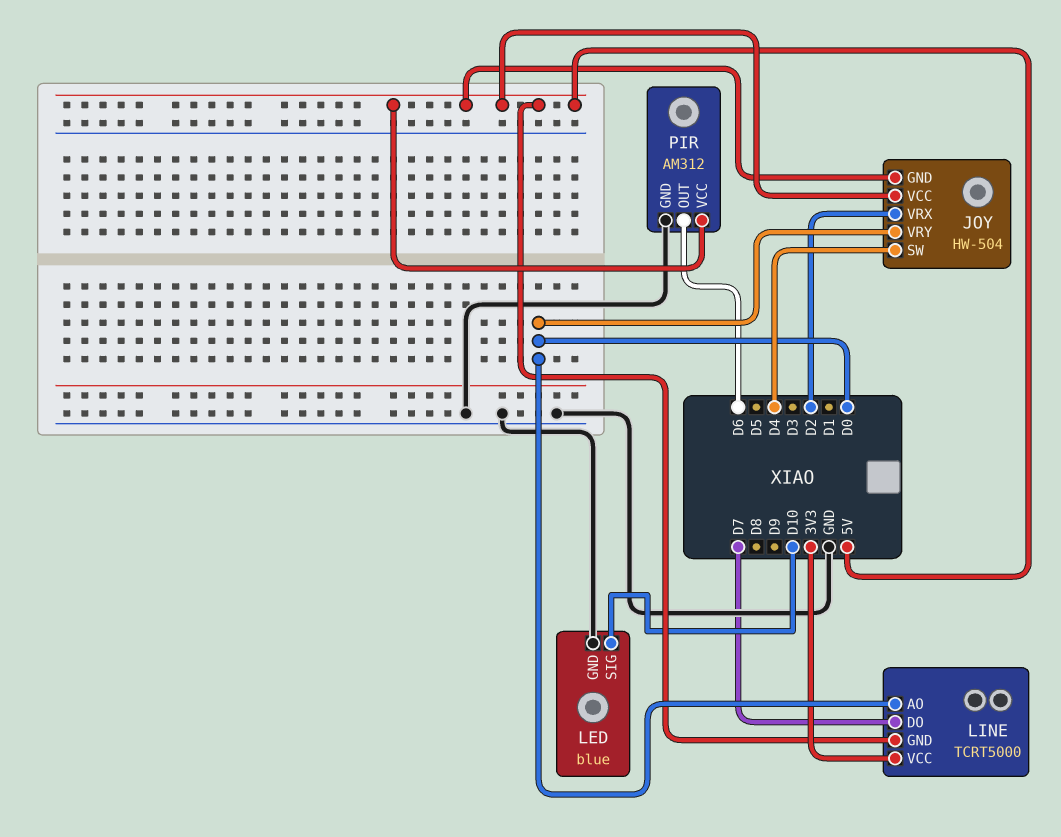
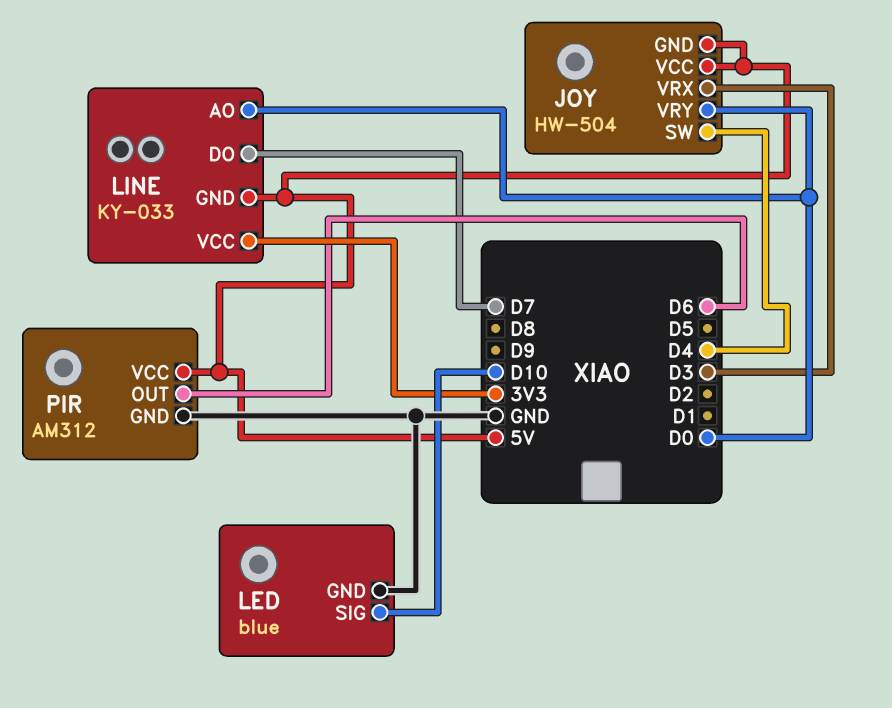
JOY pin VRX: D2 -> D3
LINE: TCRT5000 -> KY-033

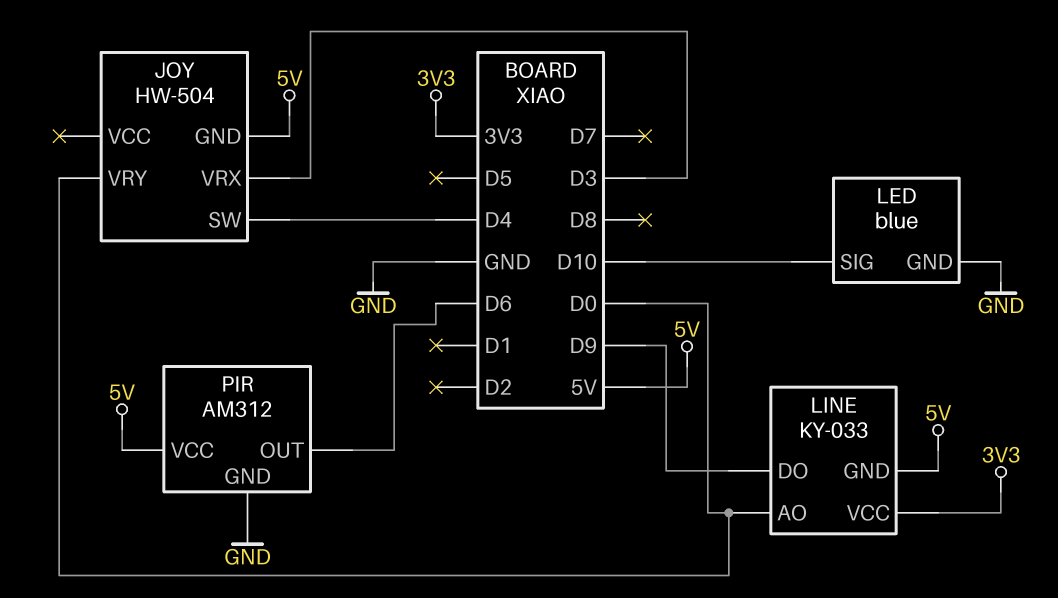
JOY pin VCC: 5V -> none
LINE pin DO: D7 -> D9

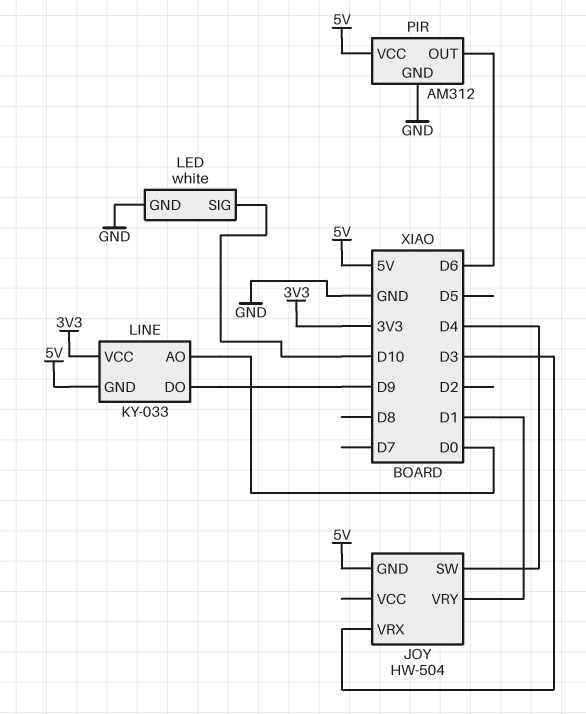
JOY pin VRY: D0 -> D1
LED: blue -> white

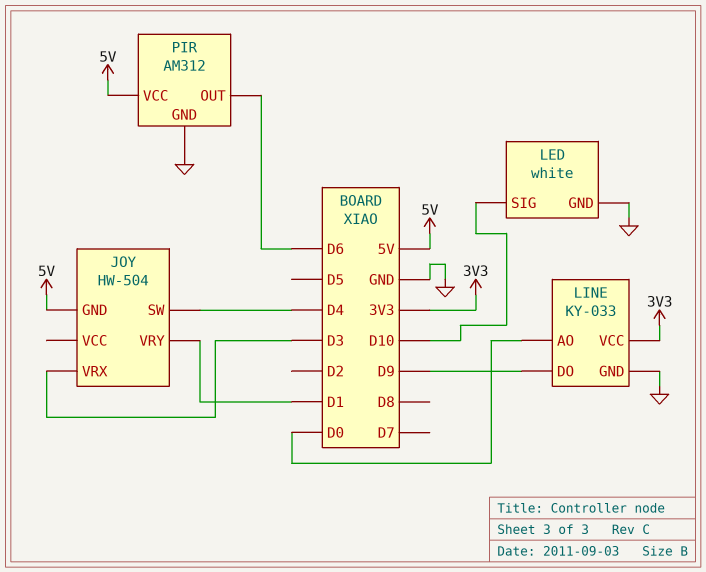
LINE pin GND: 5V -> GND

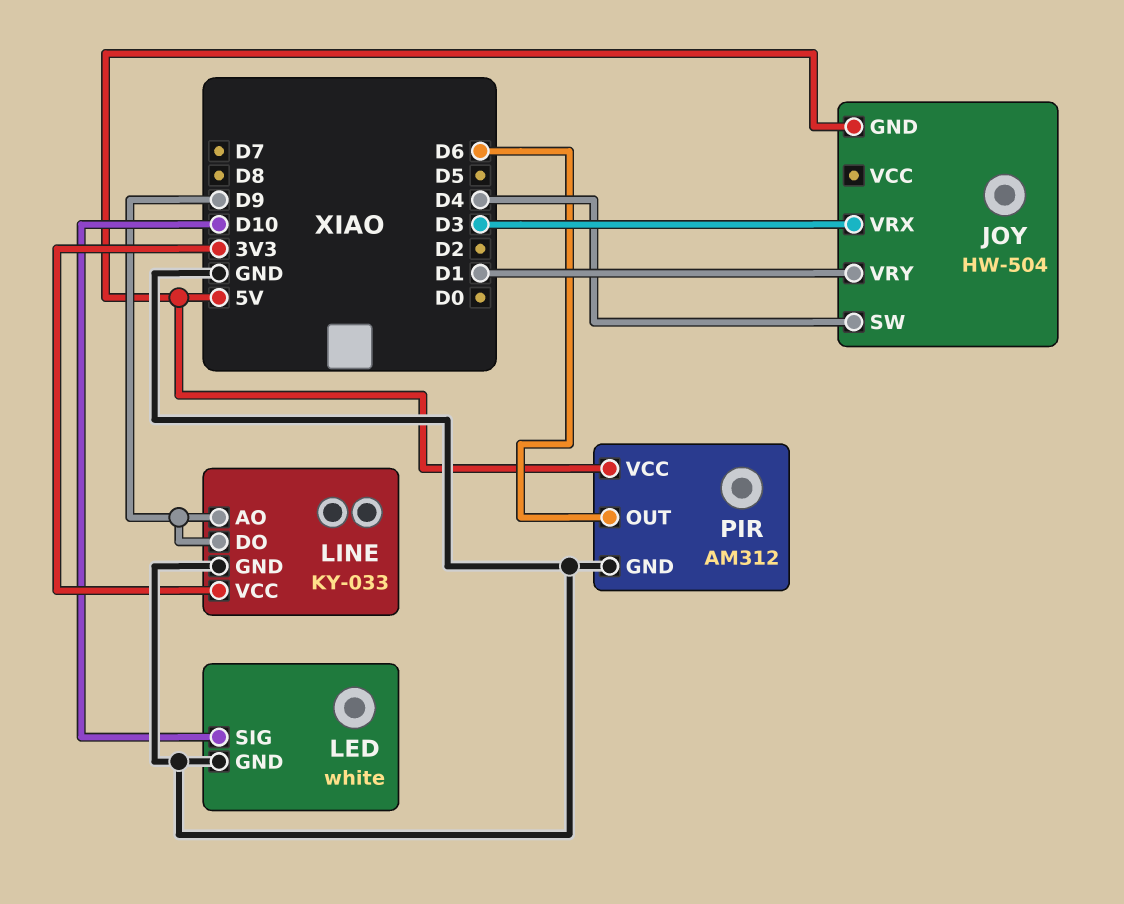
LINE pin AO: D0 -> D9

